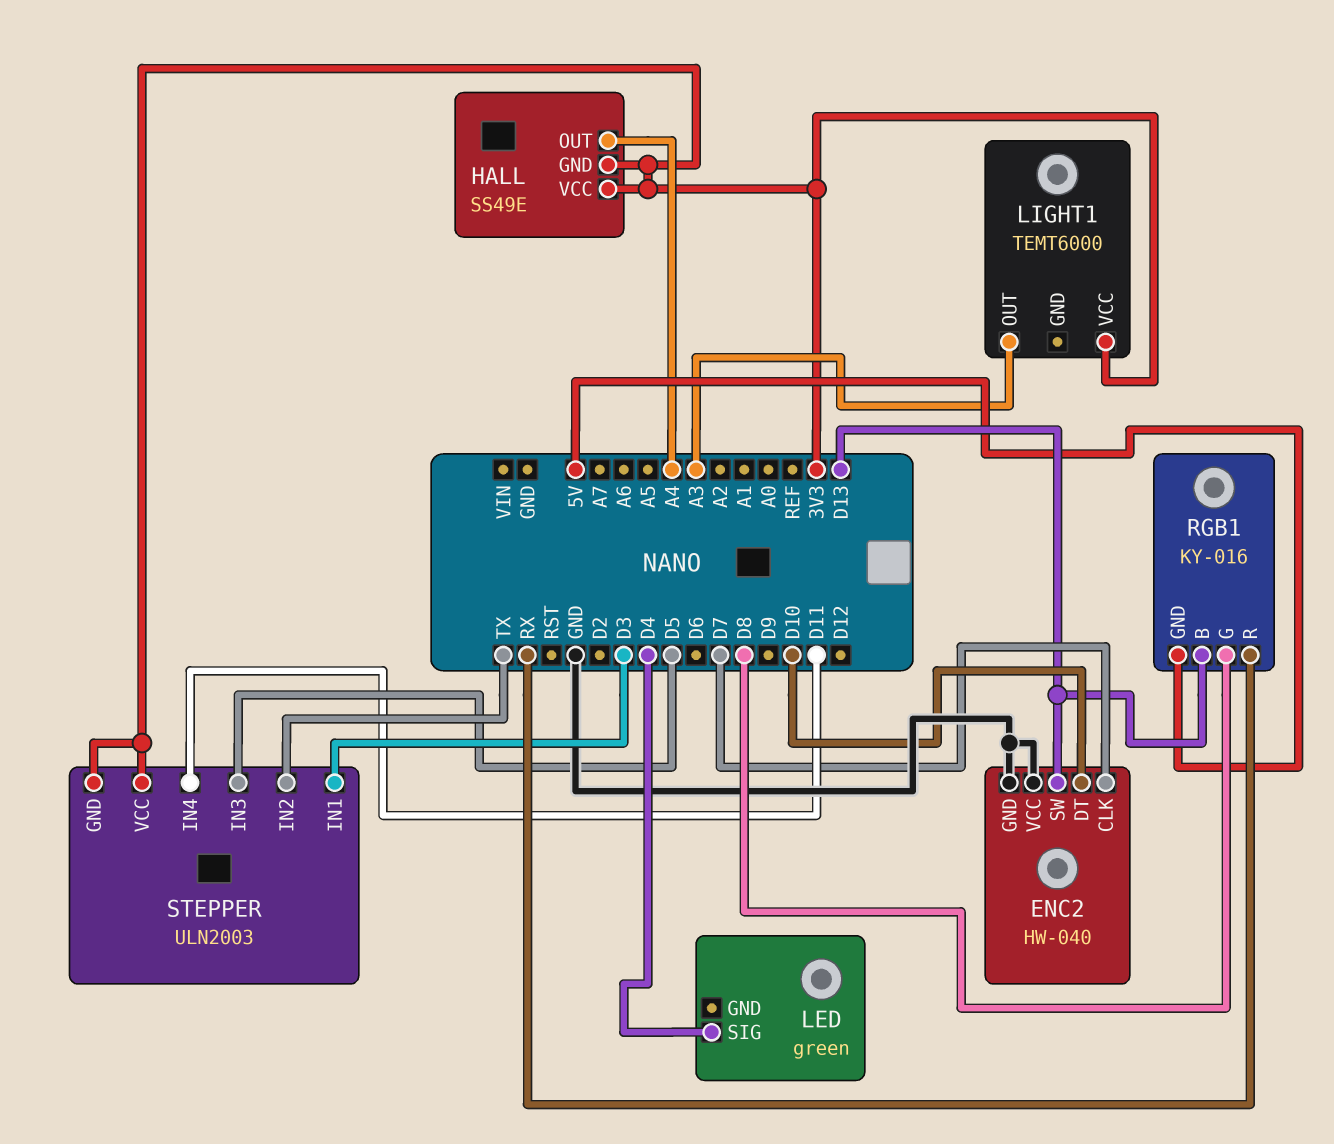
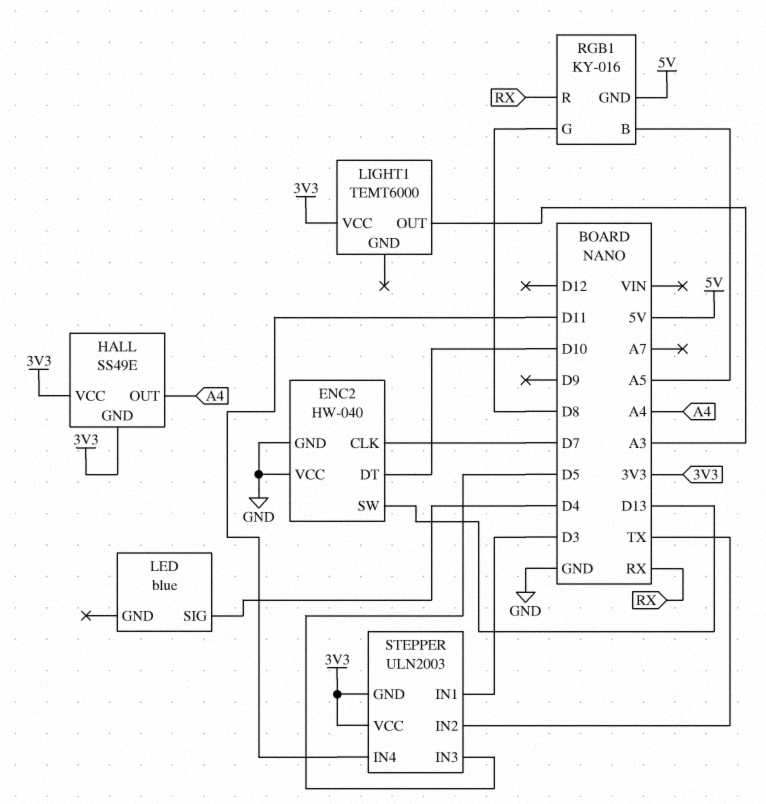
LED: green -> blue
RGB1 pin B: D13 -> A5

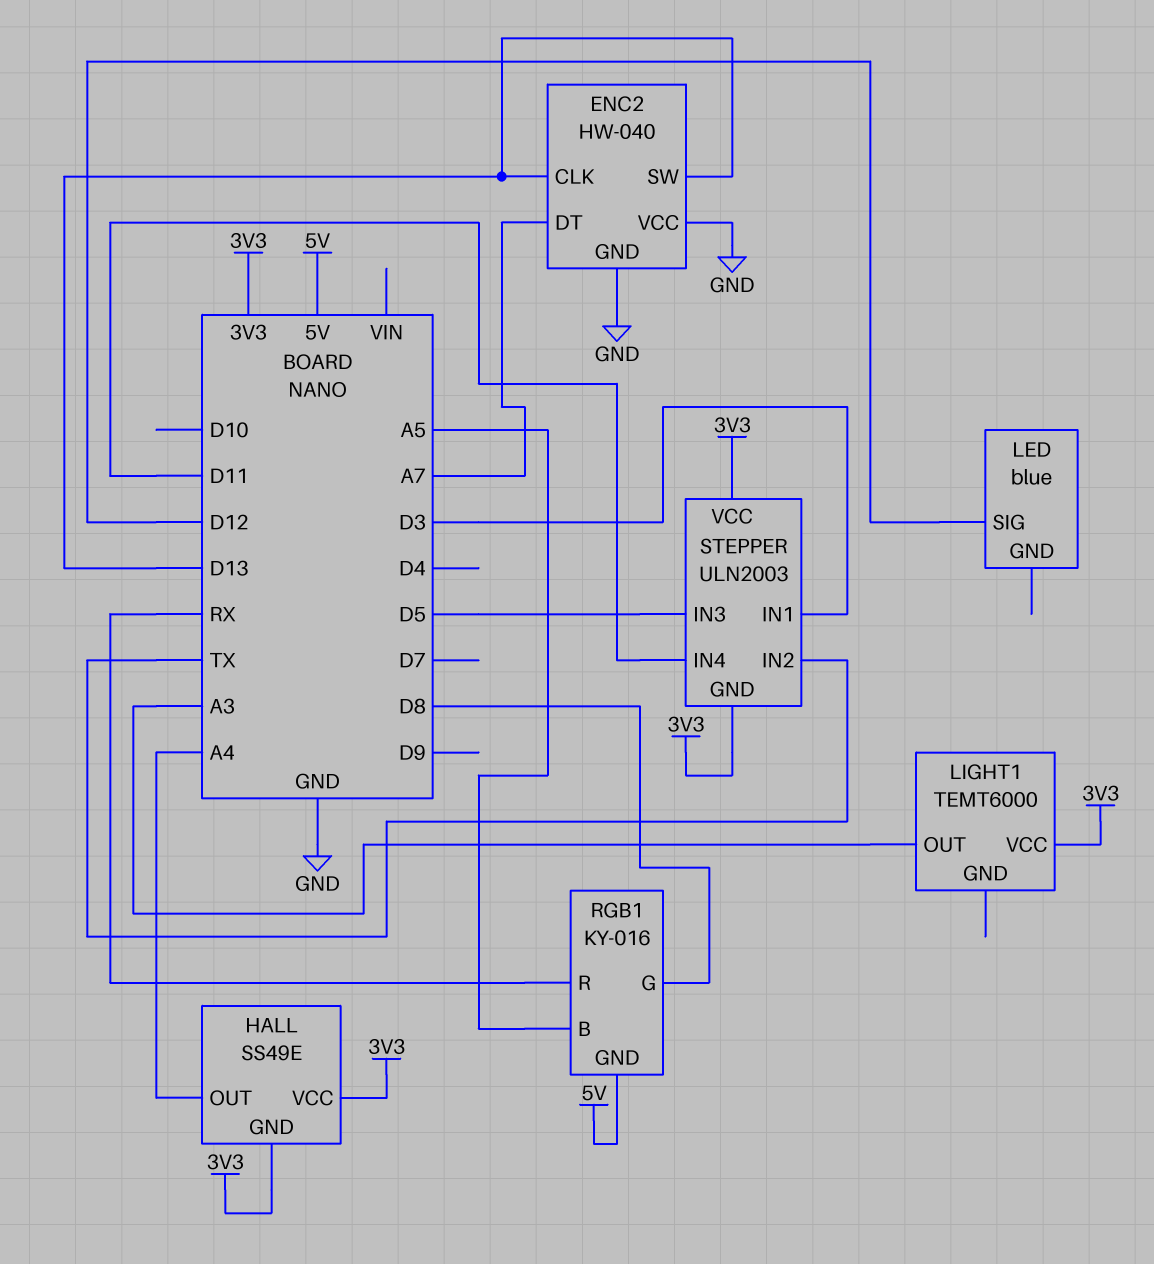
ENC2 pin CLK: D7 -> D13
ENC2 pin DT: D10 -> A7
LED pin SIG: D4 -> D12

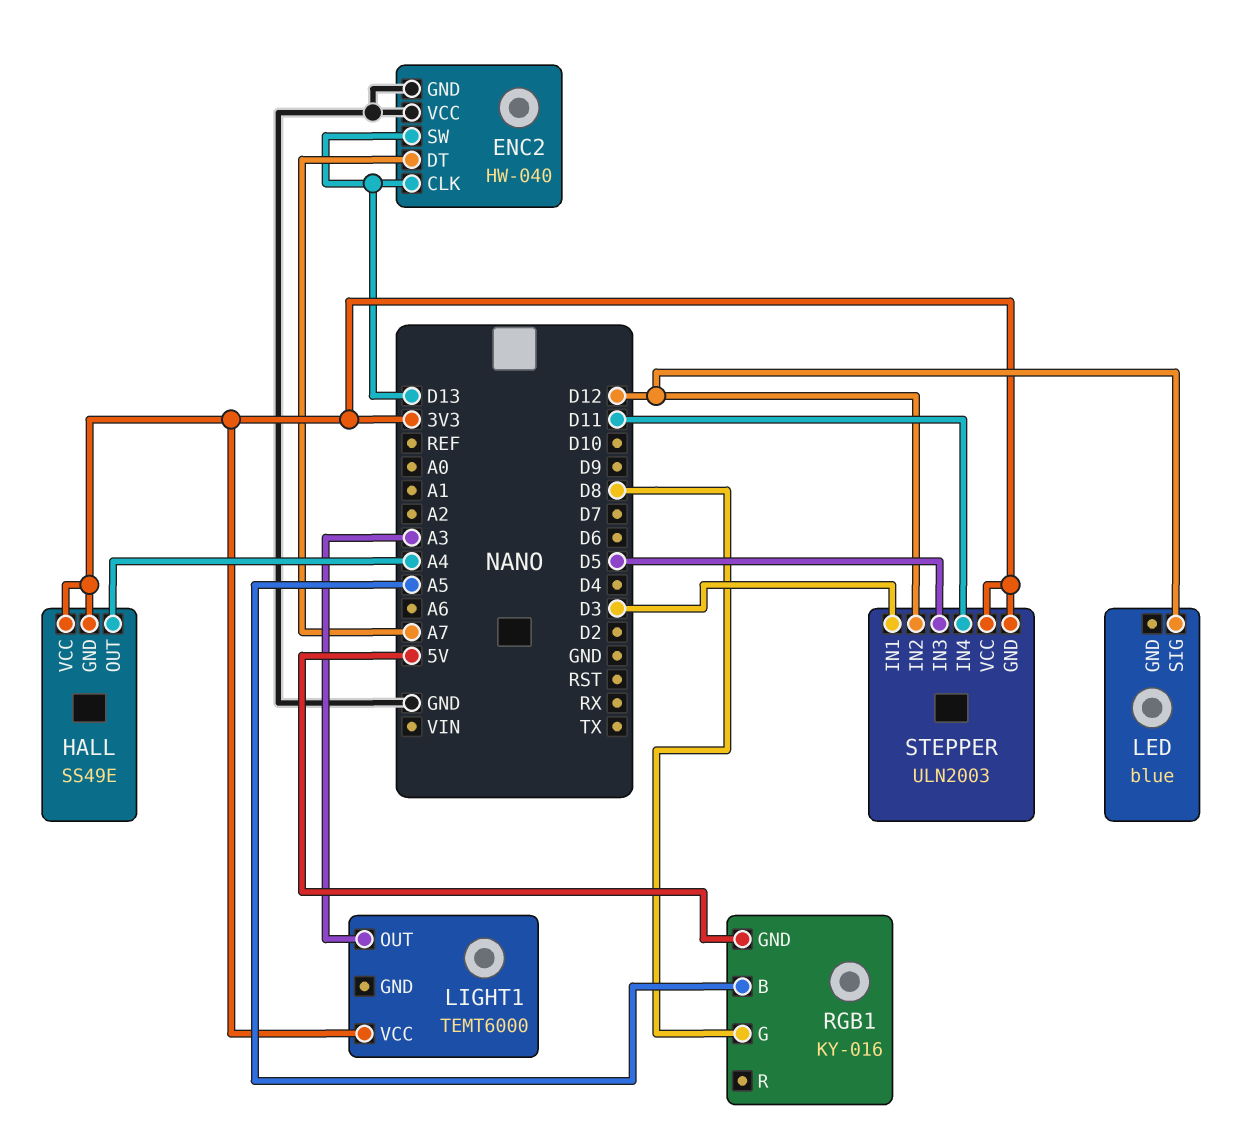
RGB1 pin R: RX -> none
STEPPER pin IN2: TX -> D12

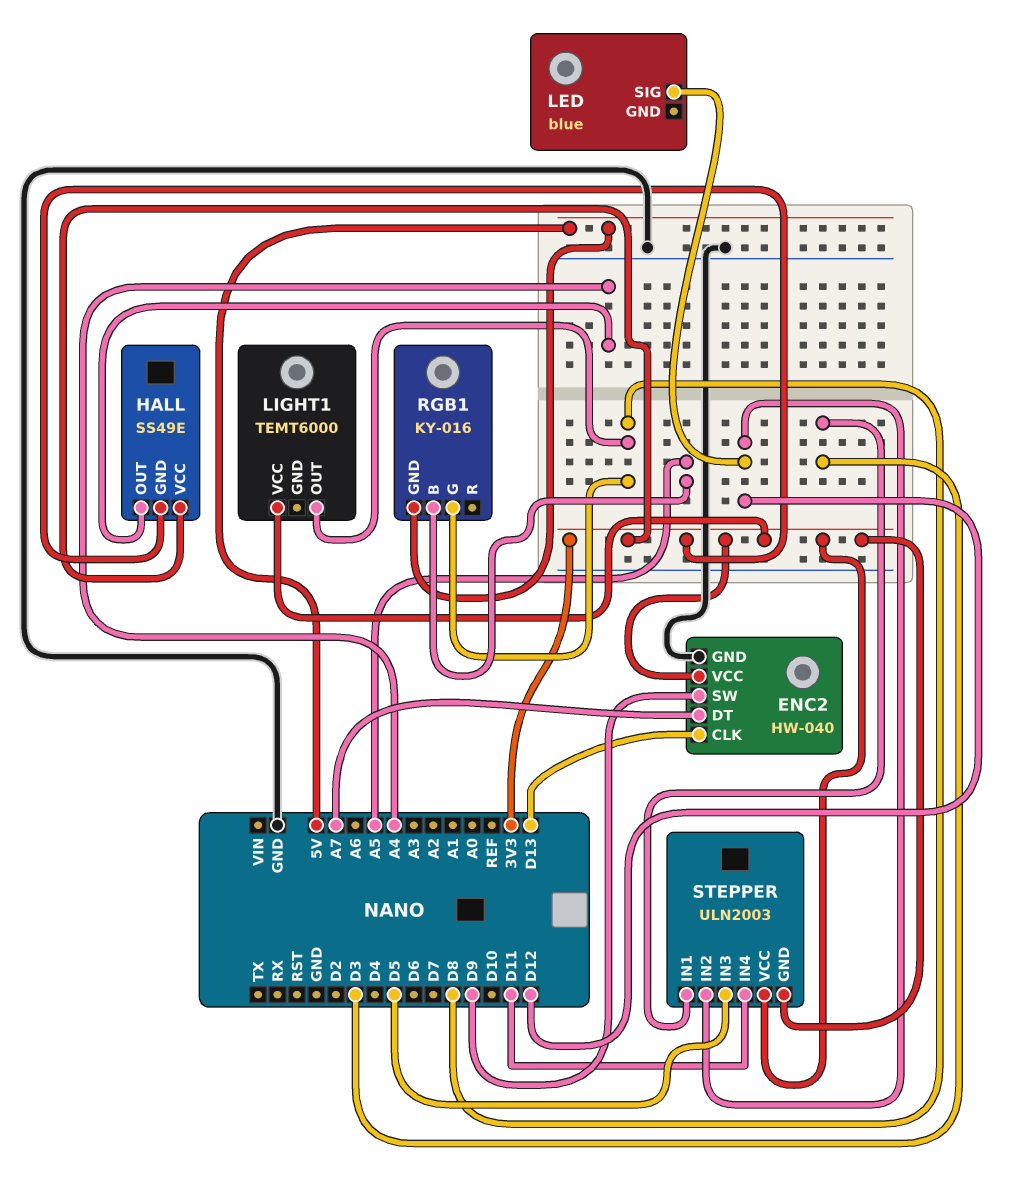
ENC2 pin SW: D13 -> D9
ENC2 pin VCC: GND -> 3V3
LIGHT1 pin OUT: A3 -> D8

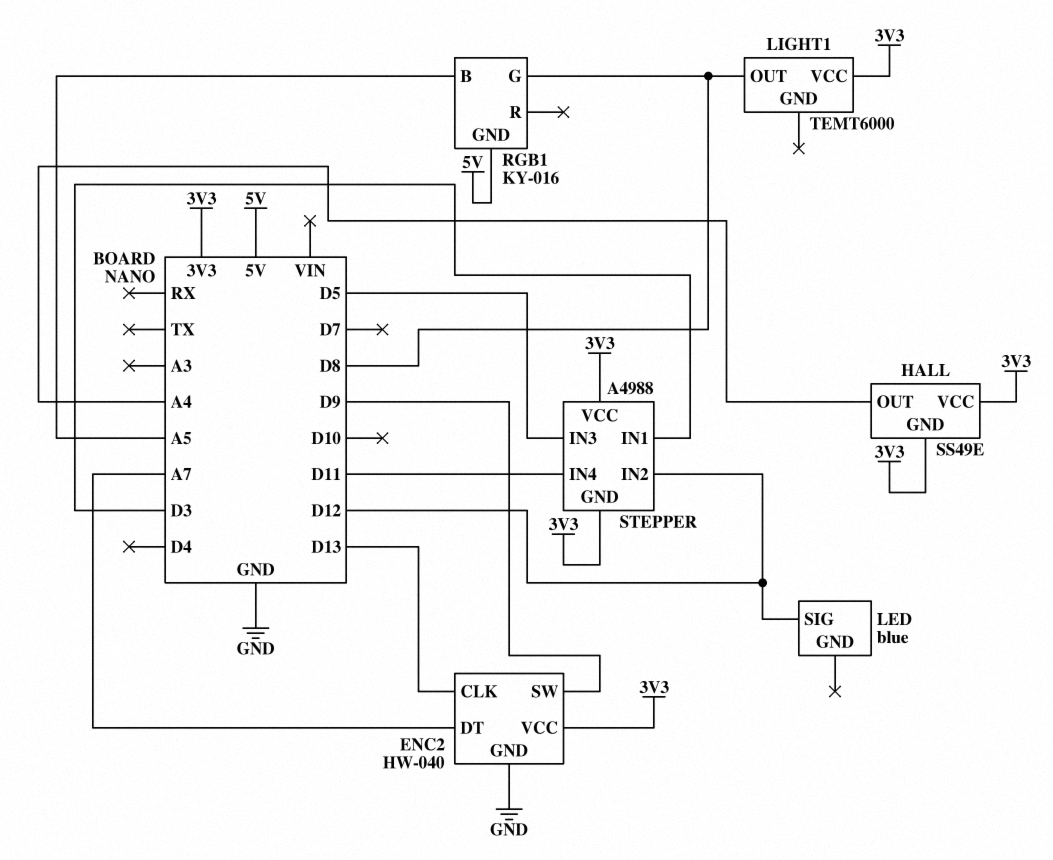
STEPPER: ULN2003 -> A4988

